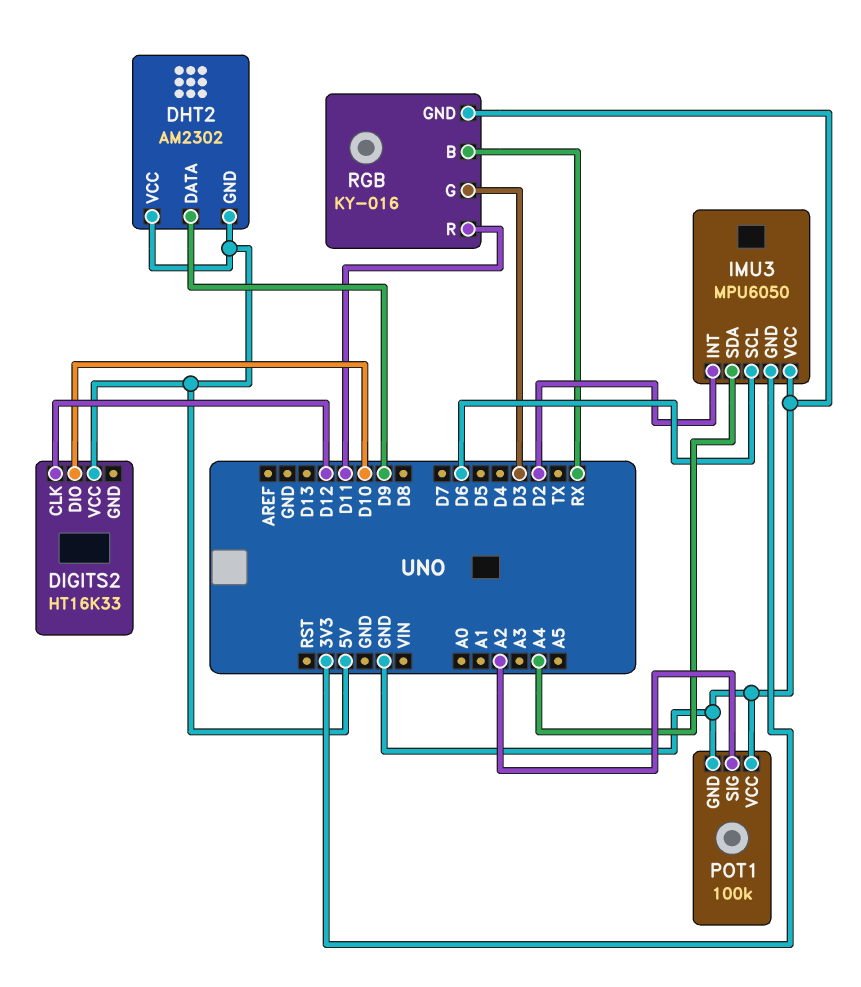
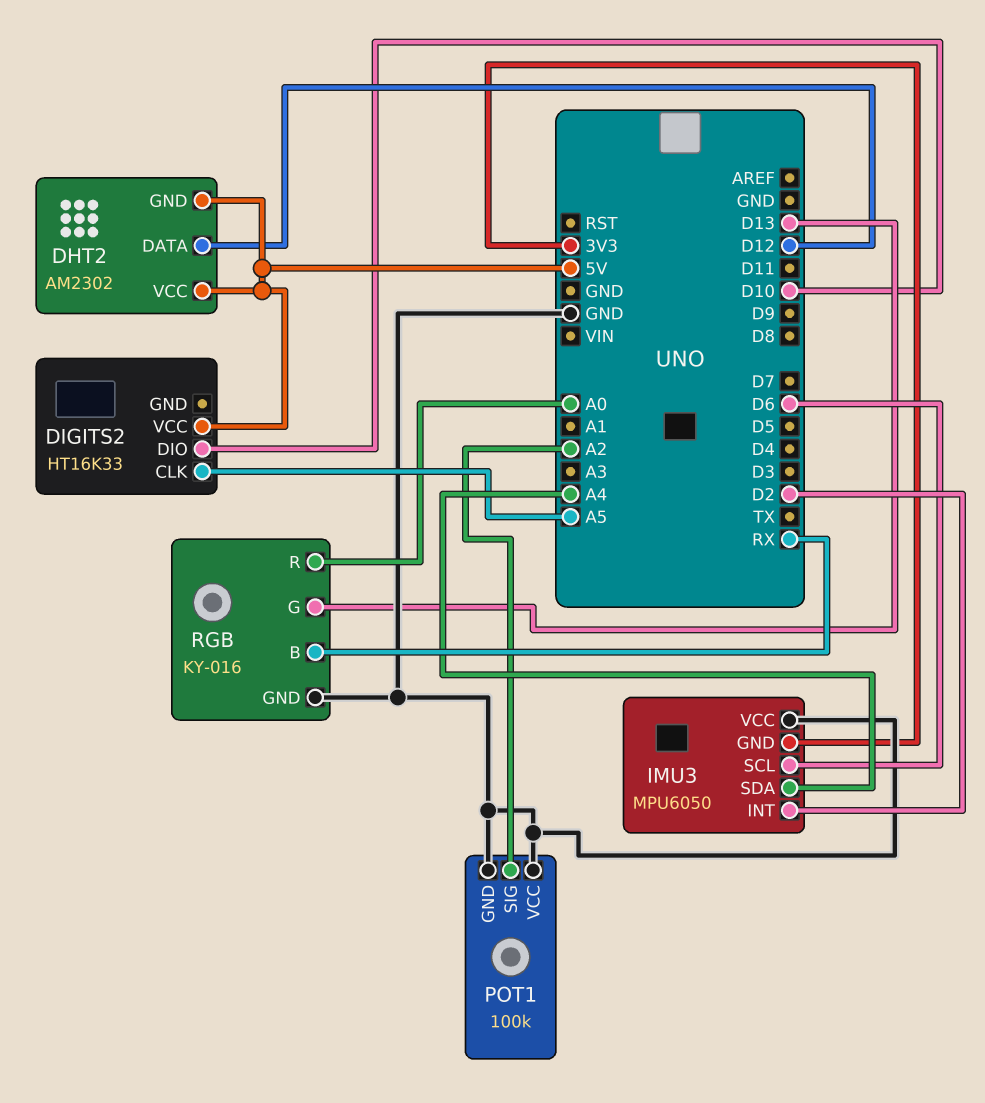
DHT2 pin DATA: D9 -> D12
DIGITS2 pin CLK: D12 -> A5
RGB pin G: D3 -> D13
RGB pin R: D11 -> A0

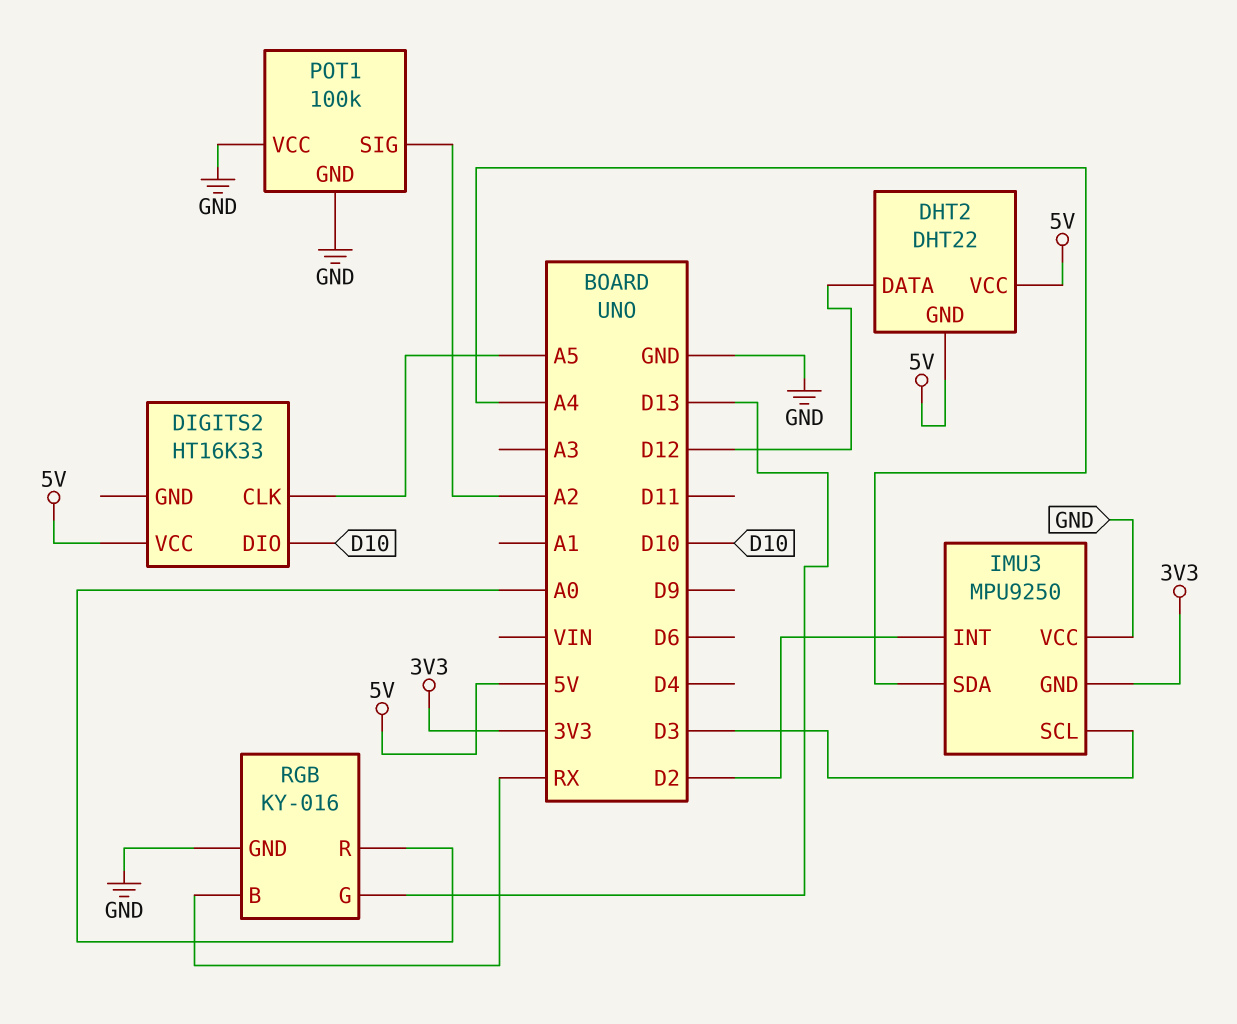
DHT2: AM2302 -> DHT22
IMU3: MPU6050 -> MPU9250
IMU3 pin SCL: D6 -> D3

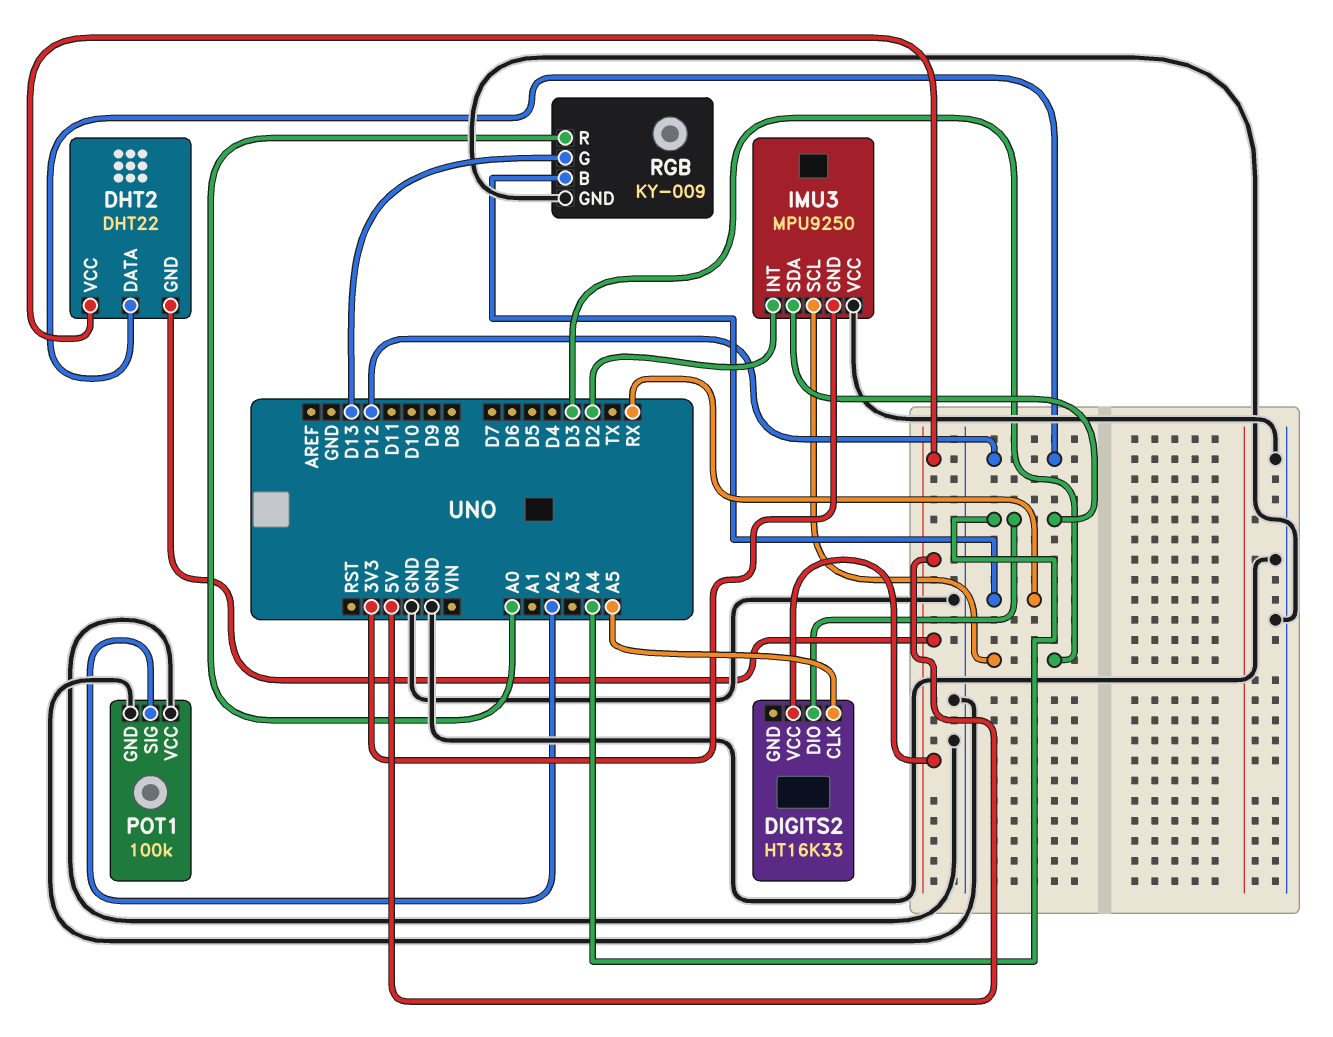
DIGITS2 pin DIO: D10 -> A4
RGB: KY-016 -> KY-009

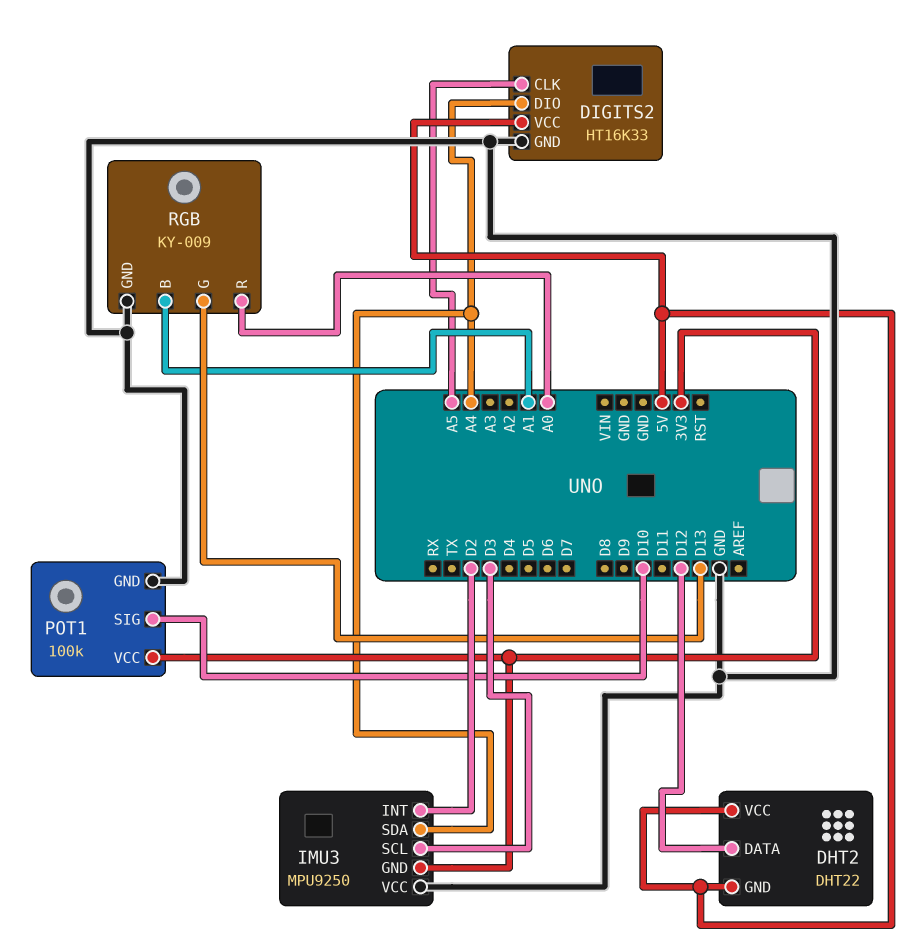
DIGITS2 pin GND: none -> GND
POT1 pin SIG: A2 -> D10
POT1 pin VCC: GND -> 3V3
RGB pin B: RX -> A1

